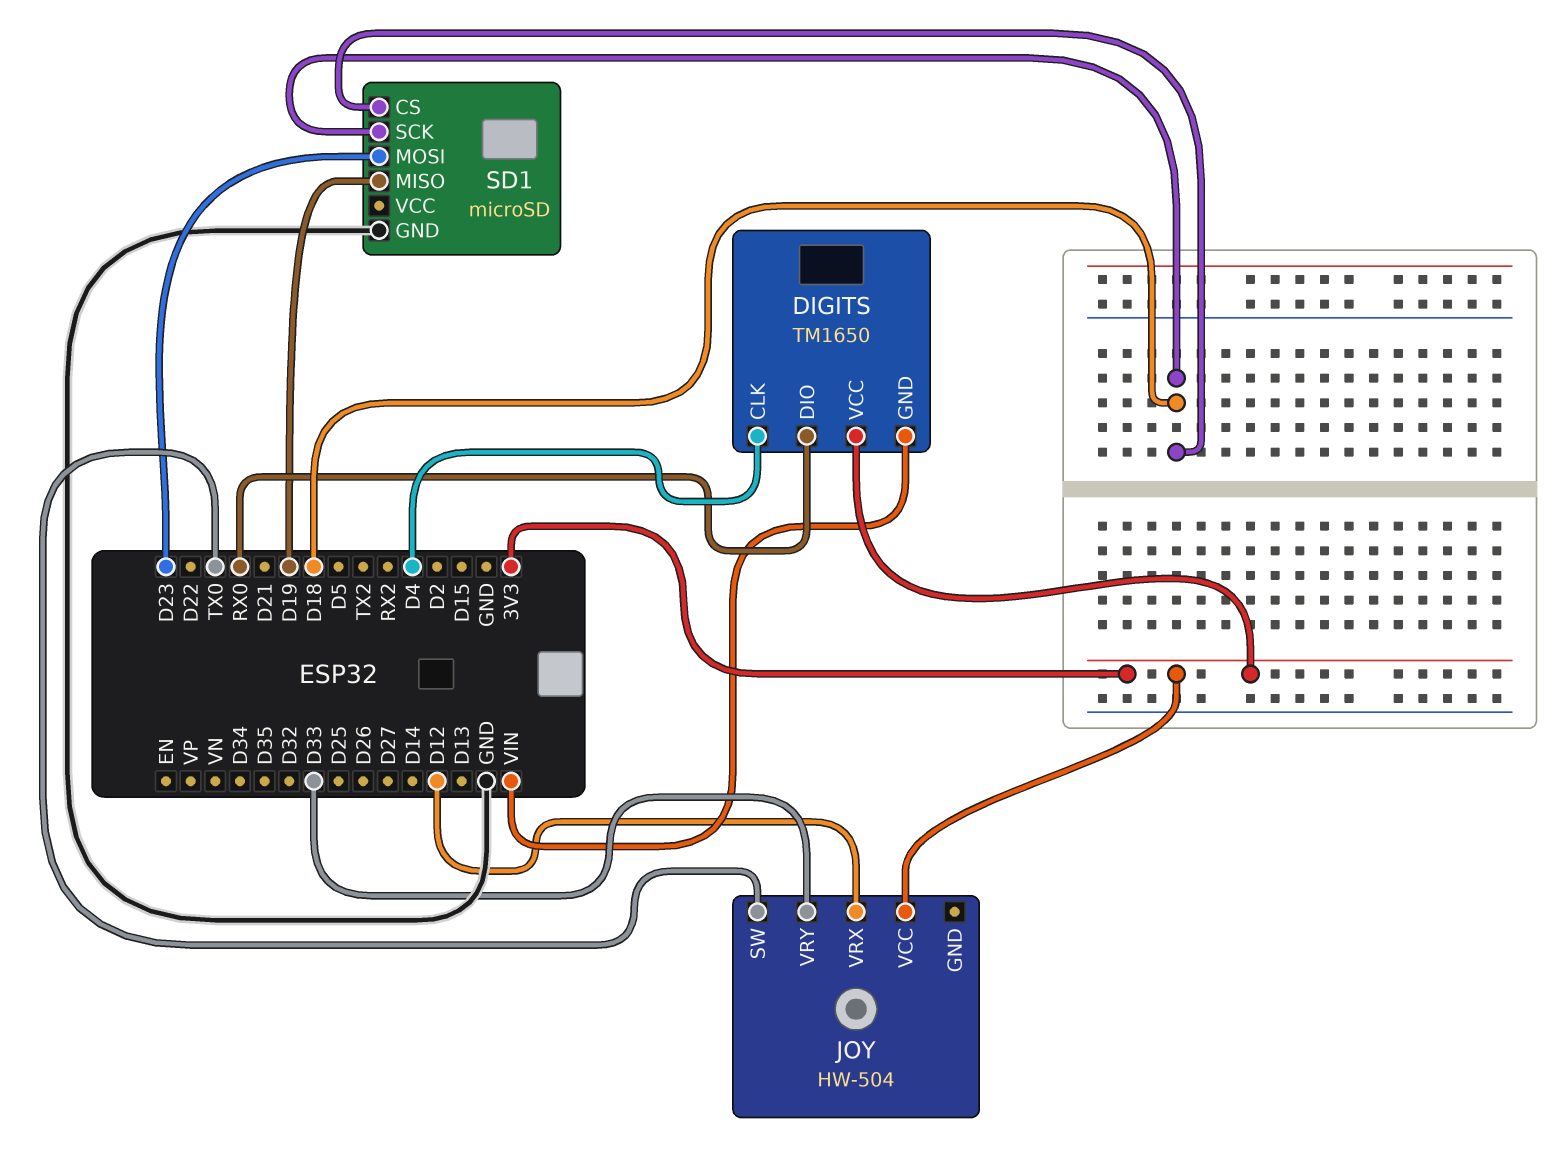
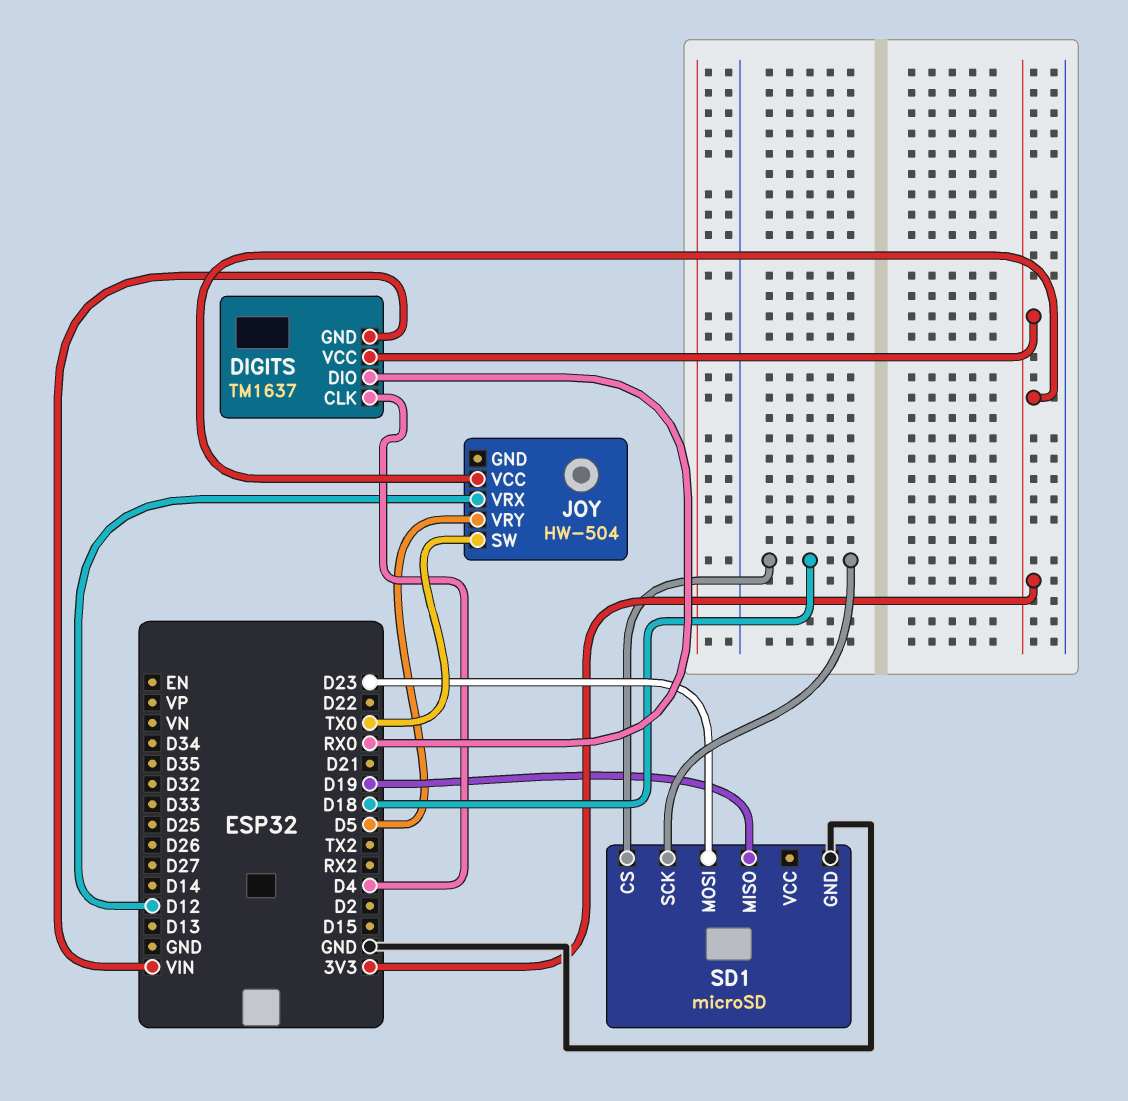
DIGITS: TM1650 -> TM1637
JOY pin VRY: D33 -> D5

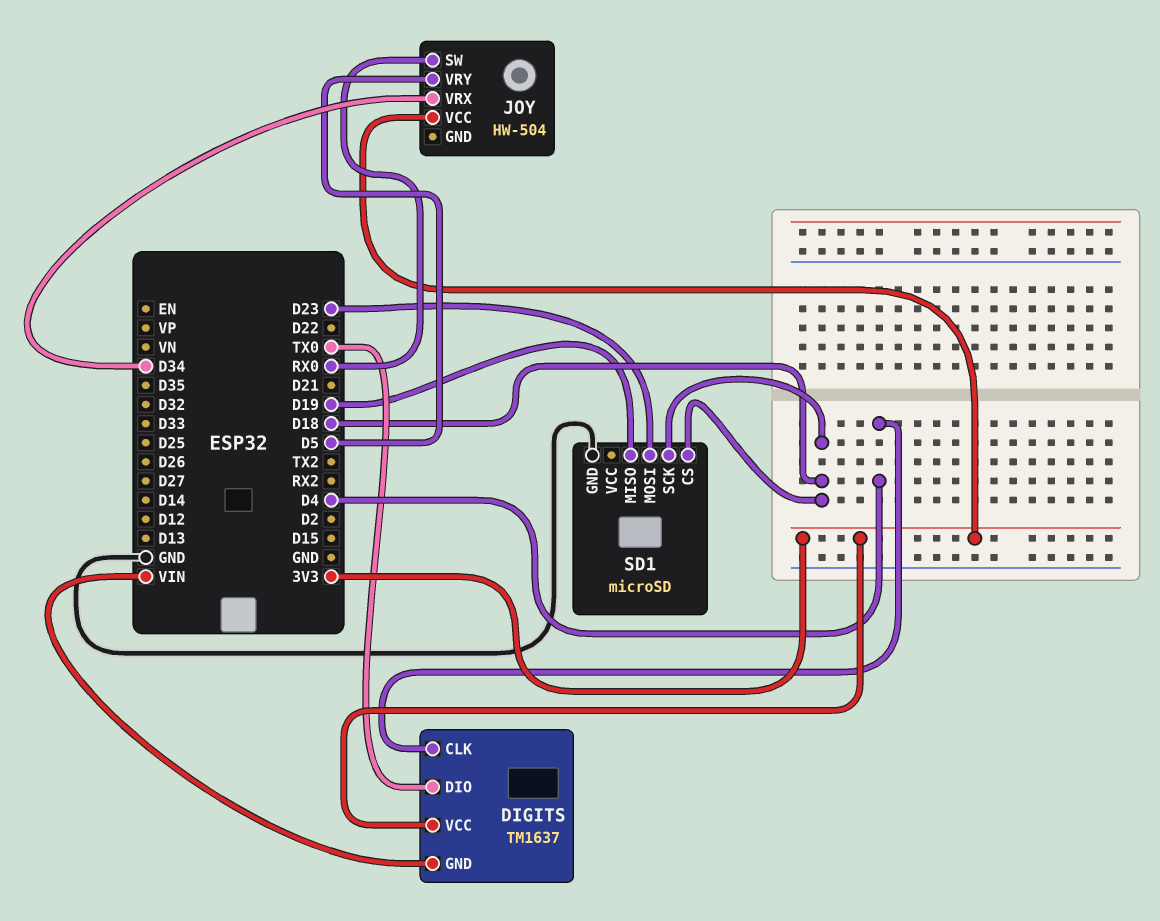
DIGITS pin DIO: RX0 -> TX0
JOY pin SW: TX0 -> RX0
JOY pin VRX: D12 -> D34

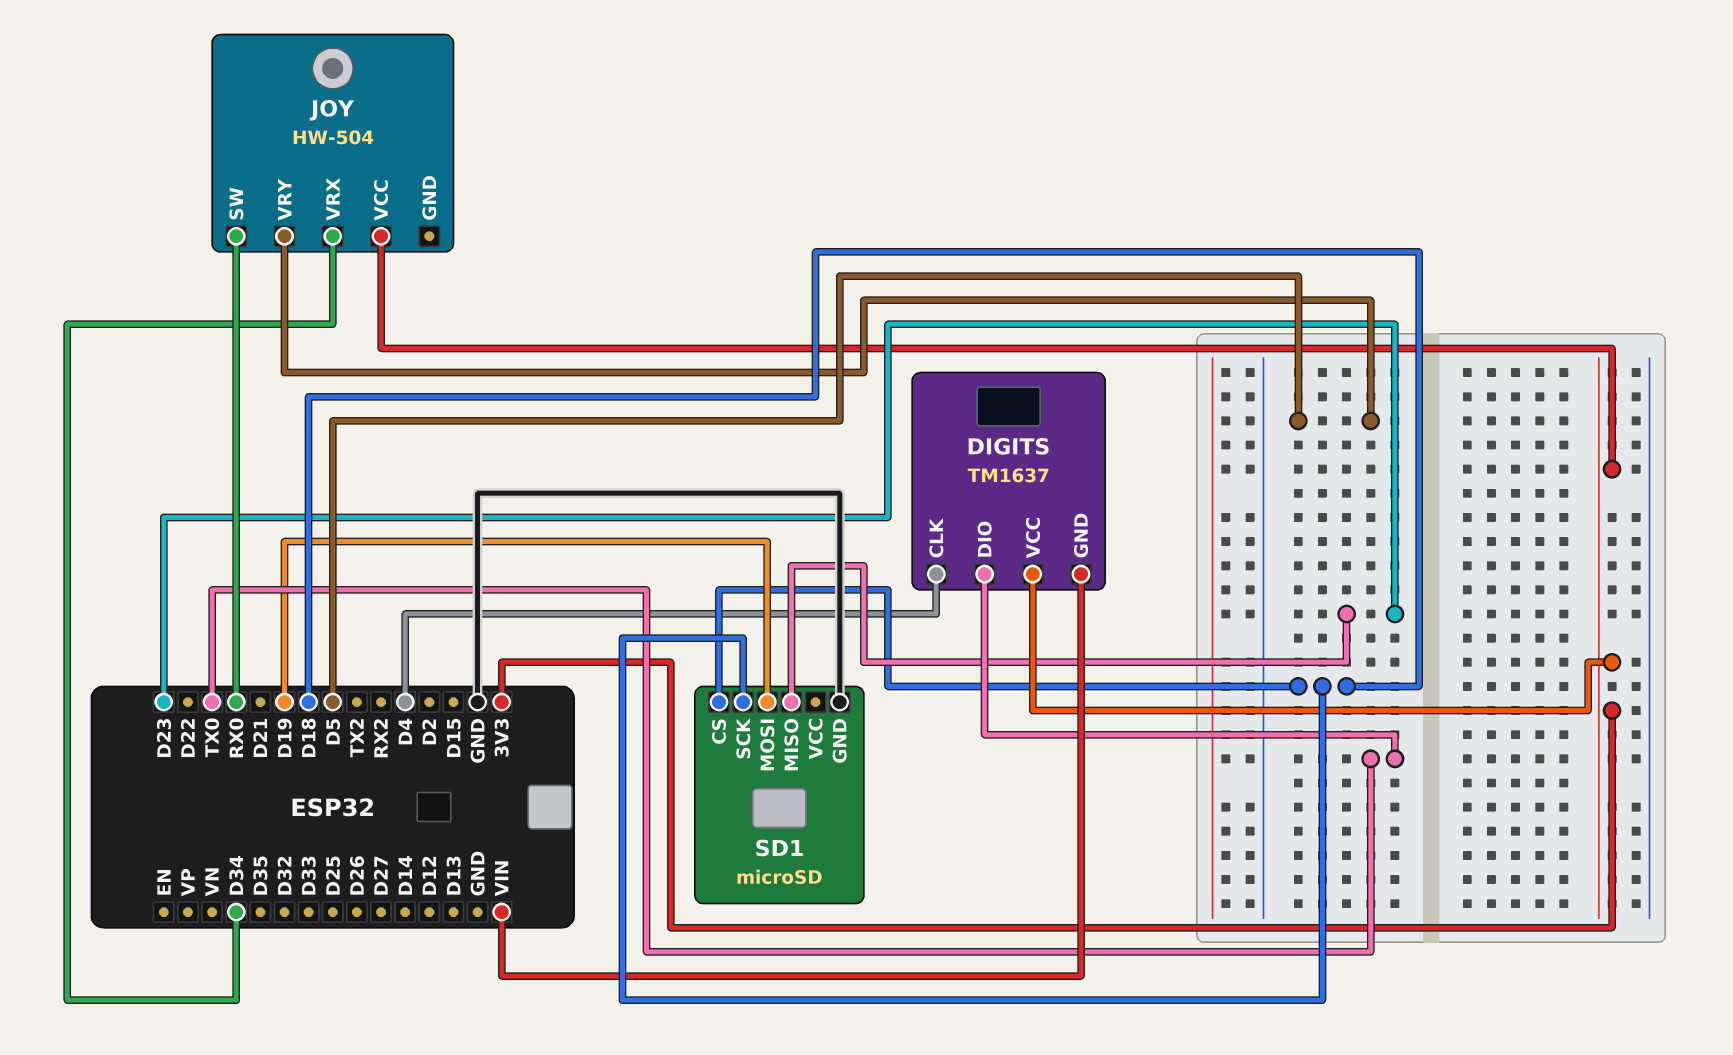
SD1 pin MISO: D19 -> D23
SD1 pin MOSI: D23 -> D19

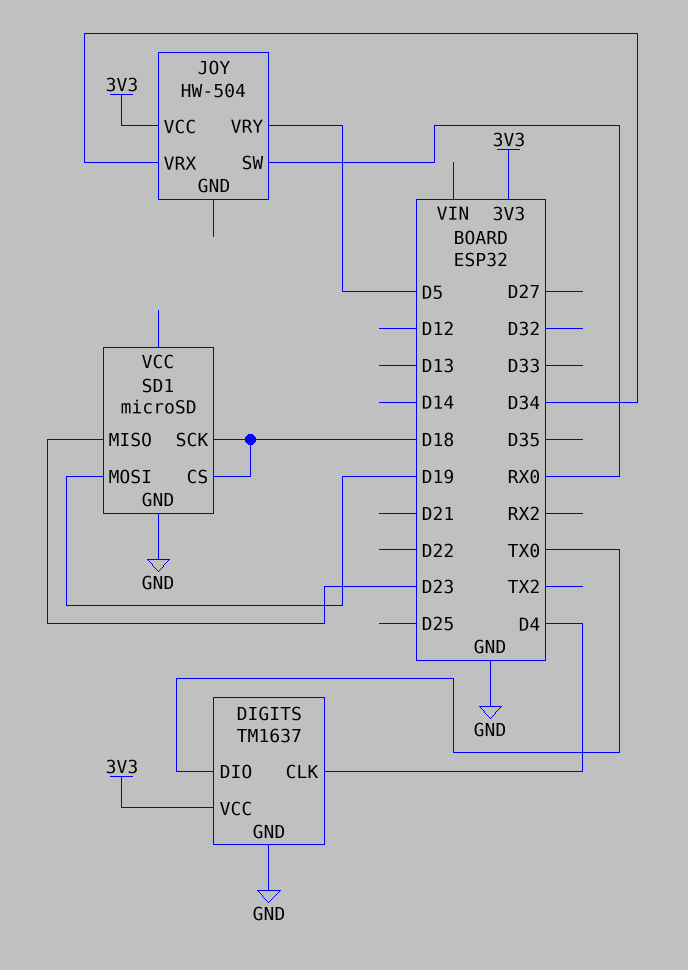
DIGITS pin GND: VIN -> GND

